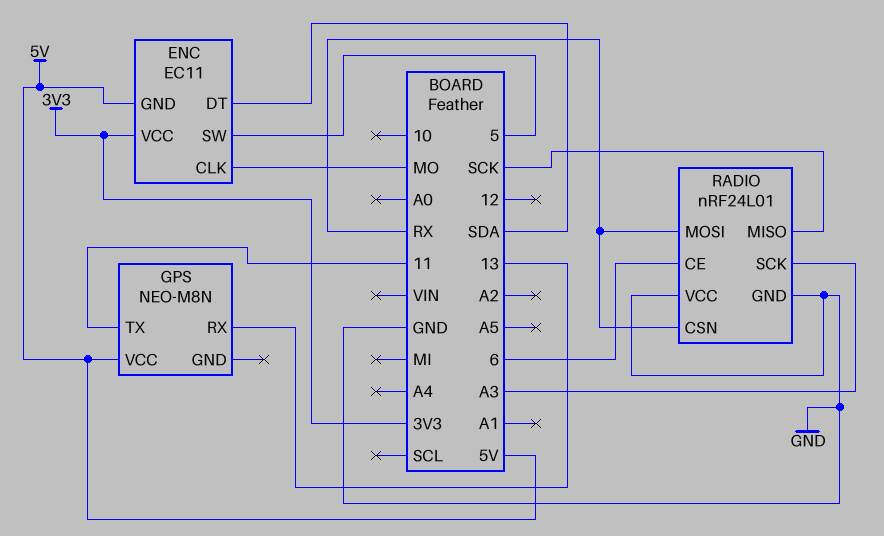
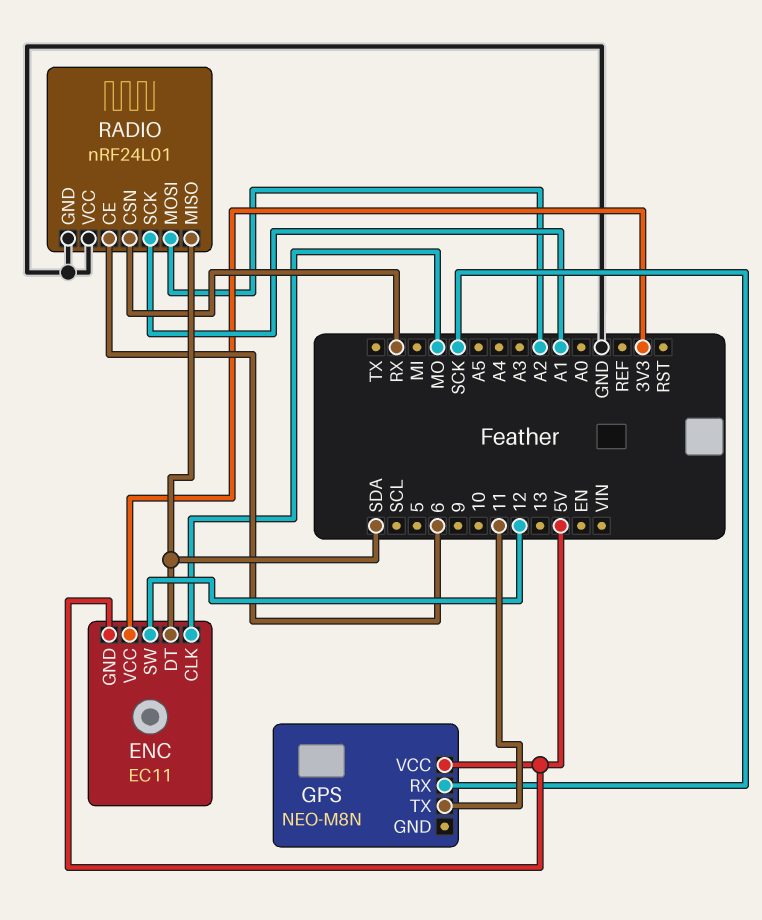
ENC pin SW: 5 -> 12
GPS pin RX: 13 -> SCK
RADIO pin MISO: SCK -> SDA
RADIO pin MOSI: RX -> A2
RADIO pin SCK: A3 -> A1

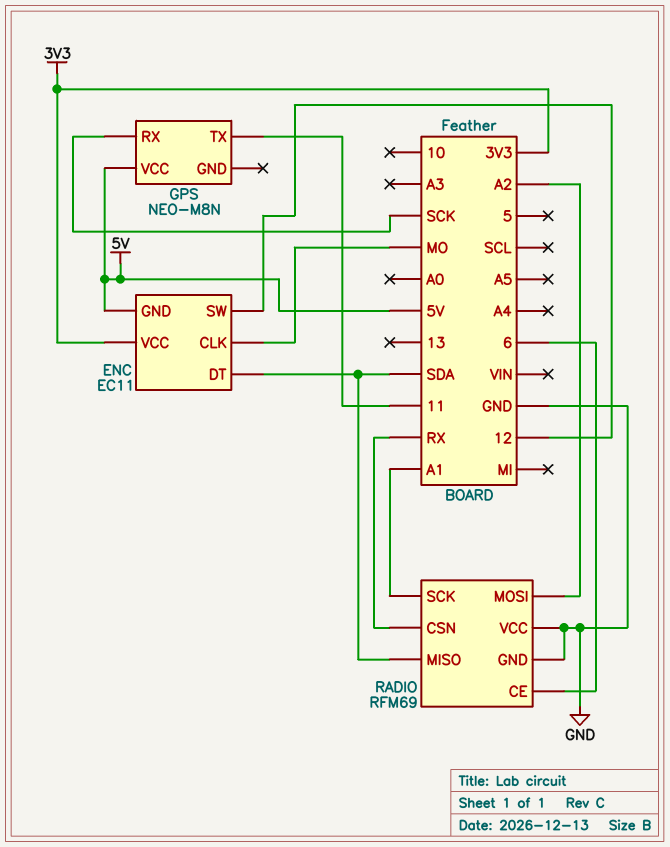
RADIO: nRF24L01 -> RFM69

